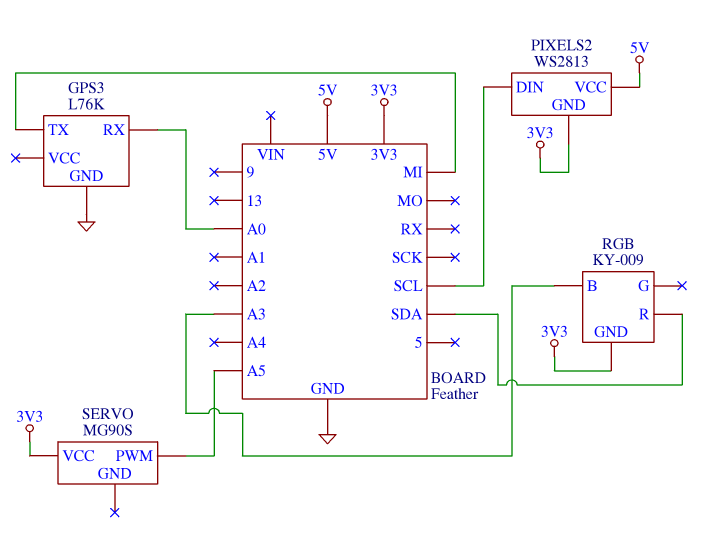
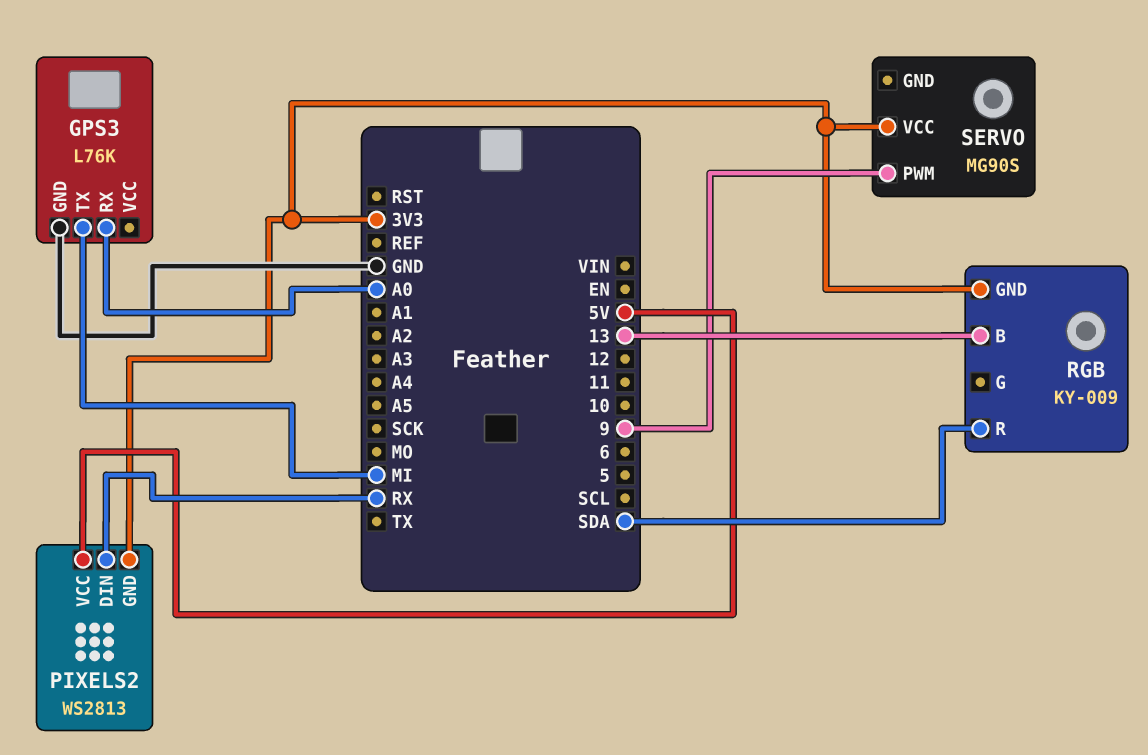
PIXELS2 pin DIN: SCL -> RX
RGB pin B: A3 -> 13
SERVO pin PWM: A5 -> 9

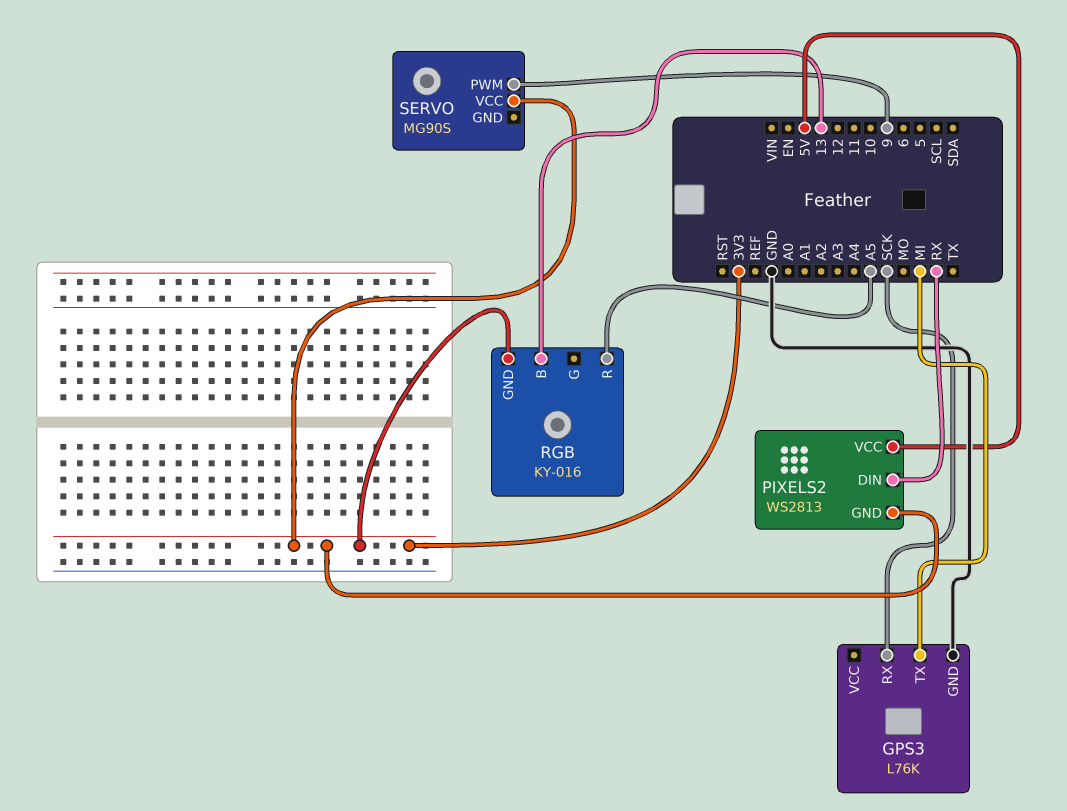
GPS3 pin RX: A0 -> SCK
RGB: KY-009 -> KY-016
RGB pin R: SDA -> A5

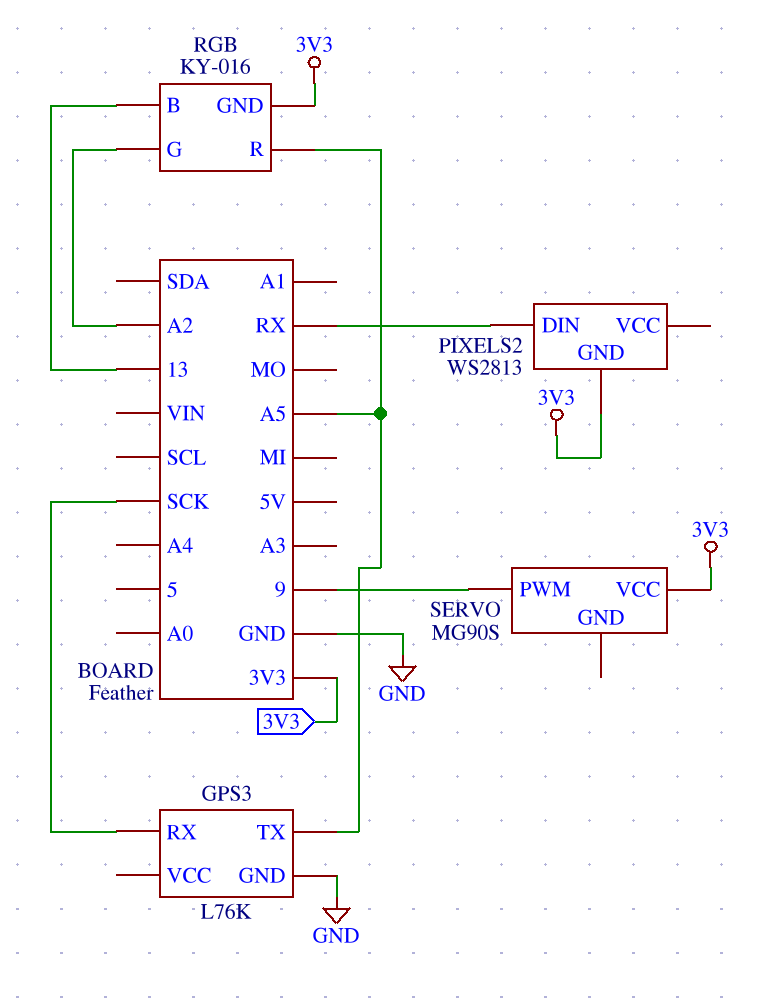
GPS3 pin TX: MI -> A5
PIXELS2 pin VCC: 5V -> none
RGB pin G: none -> A2

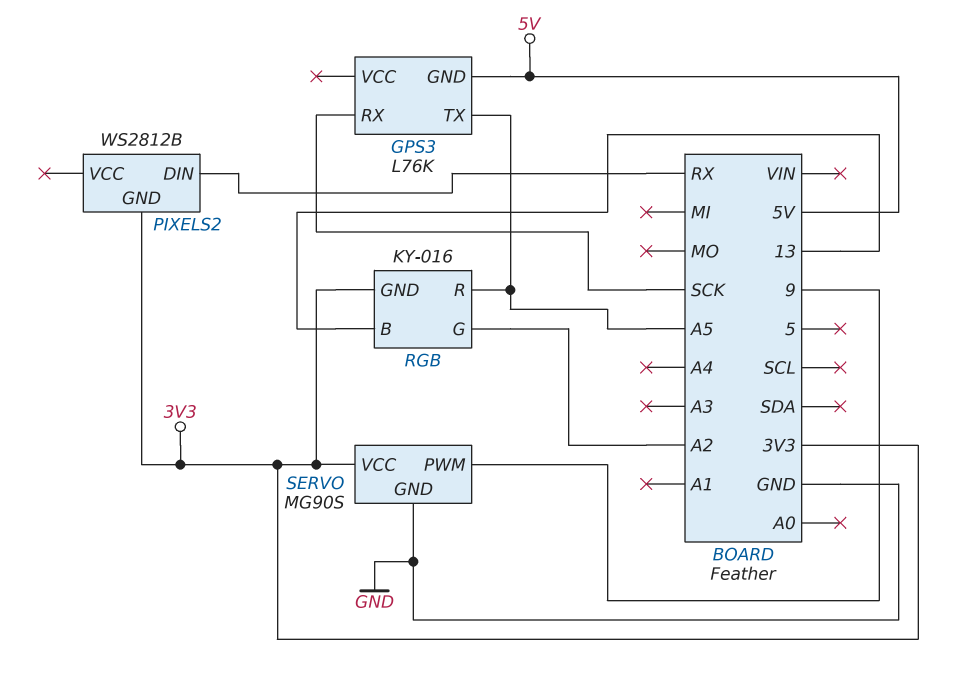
GPS3 pin GND: GND -> 5V
PIXELS2: WS2813 -> WS2812B
SERVO pin GND: none -> GND

